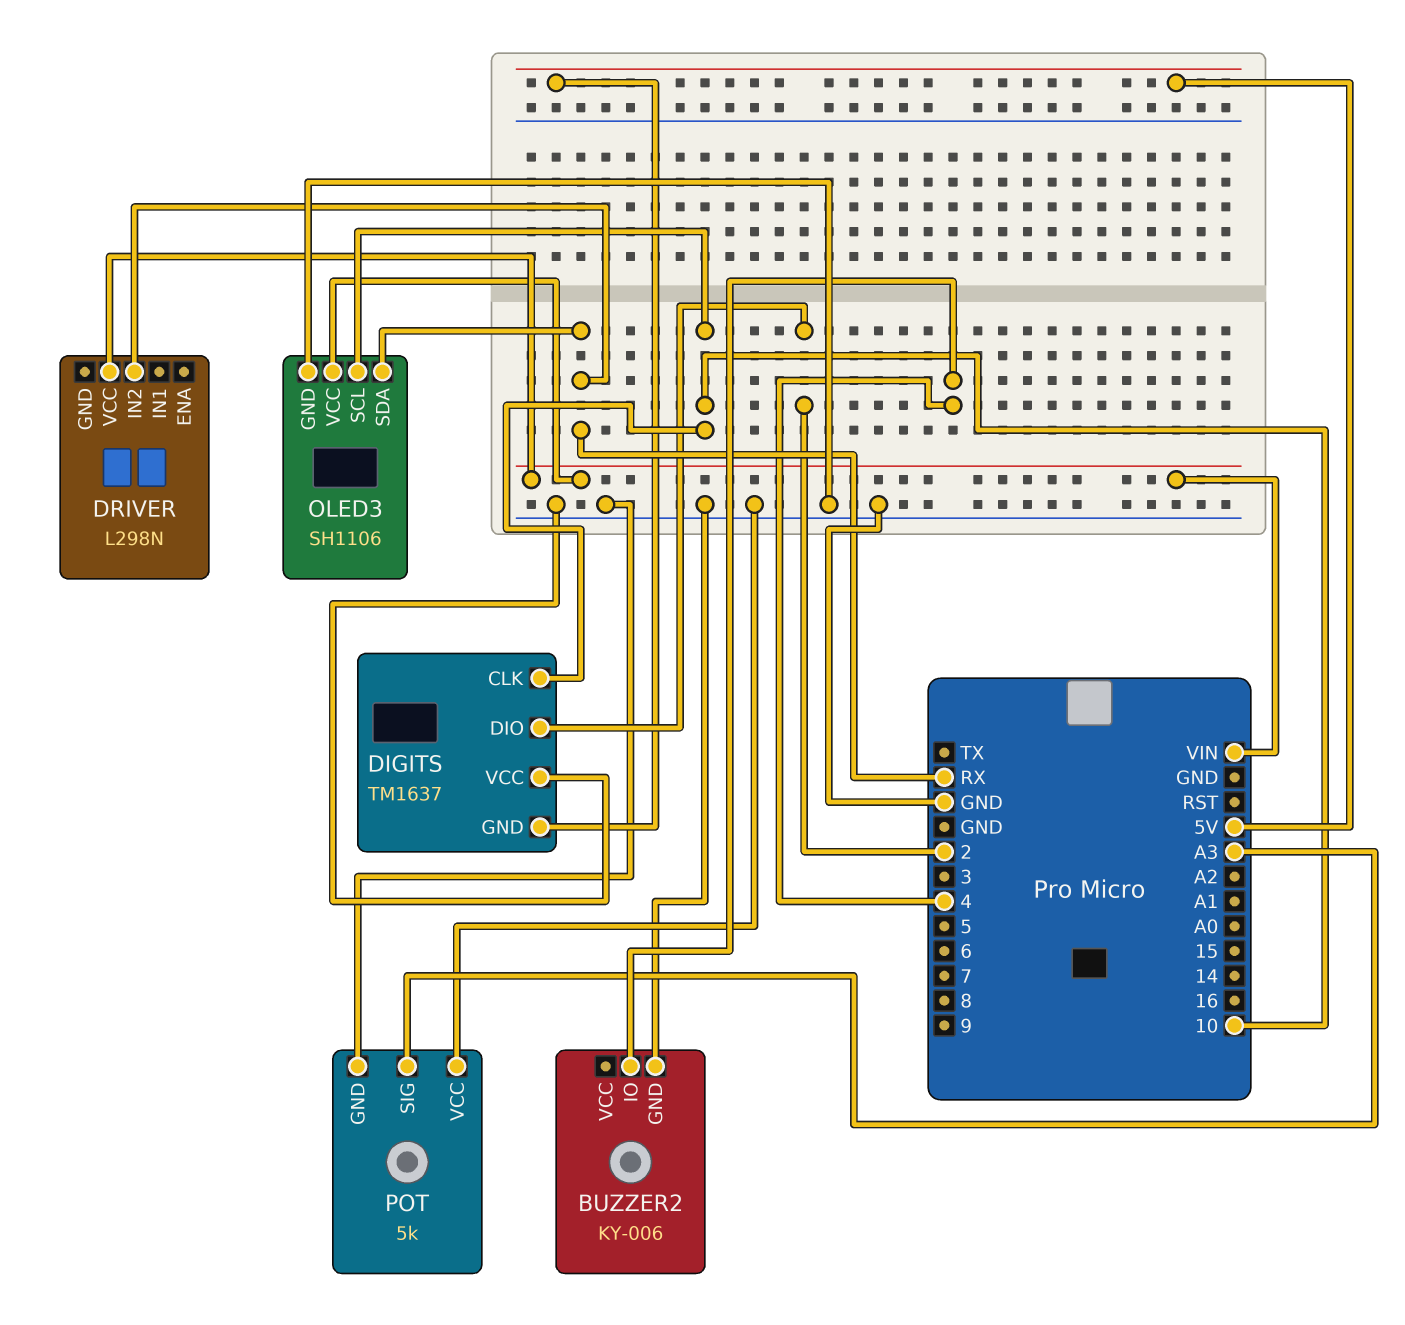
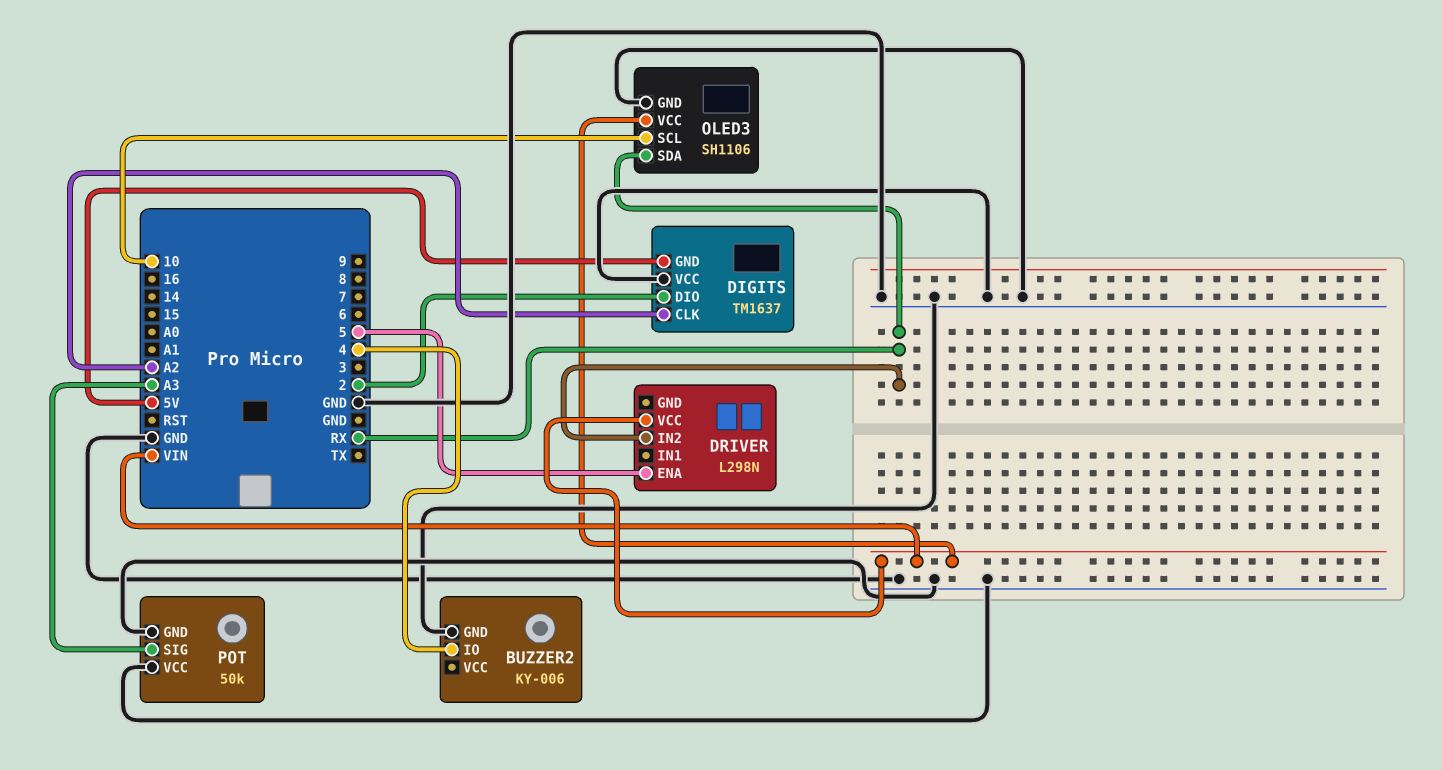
DIGITS pin CLK: 10 -> A2
DRIVER pin ENA: none -> 5
POT: 5k -> 50k

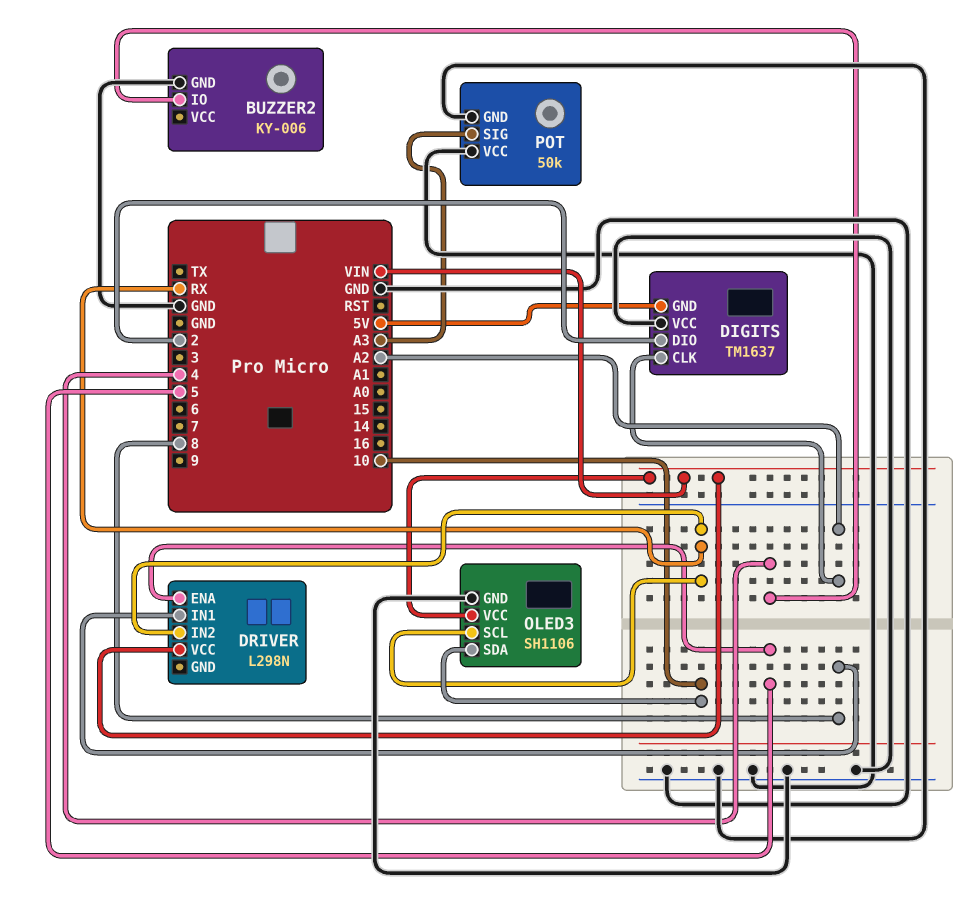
DRIVER pin IN1: none -> 8
OLED3 pin SCL: 10 -> RX
OLED3 pin SDA: RX -> 10

